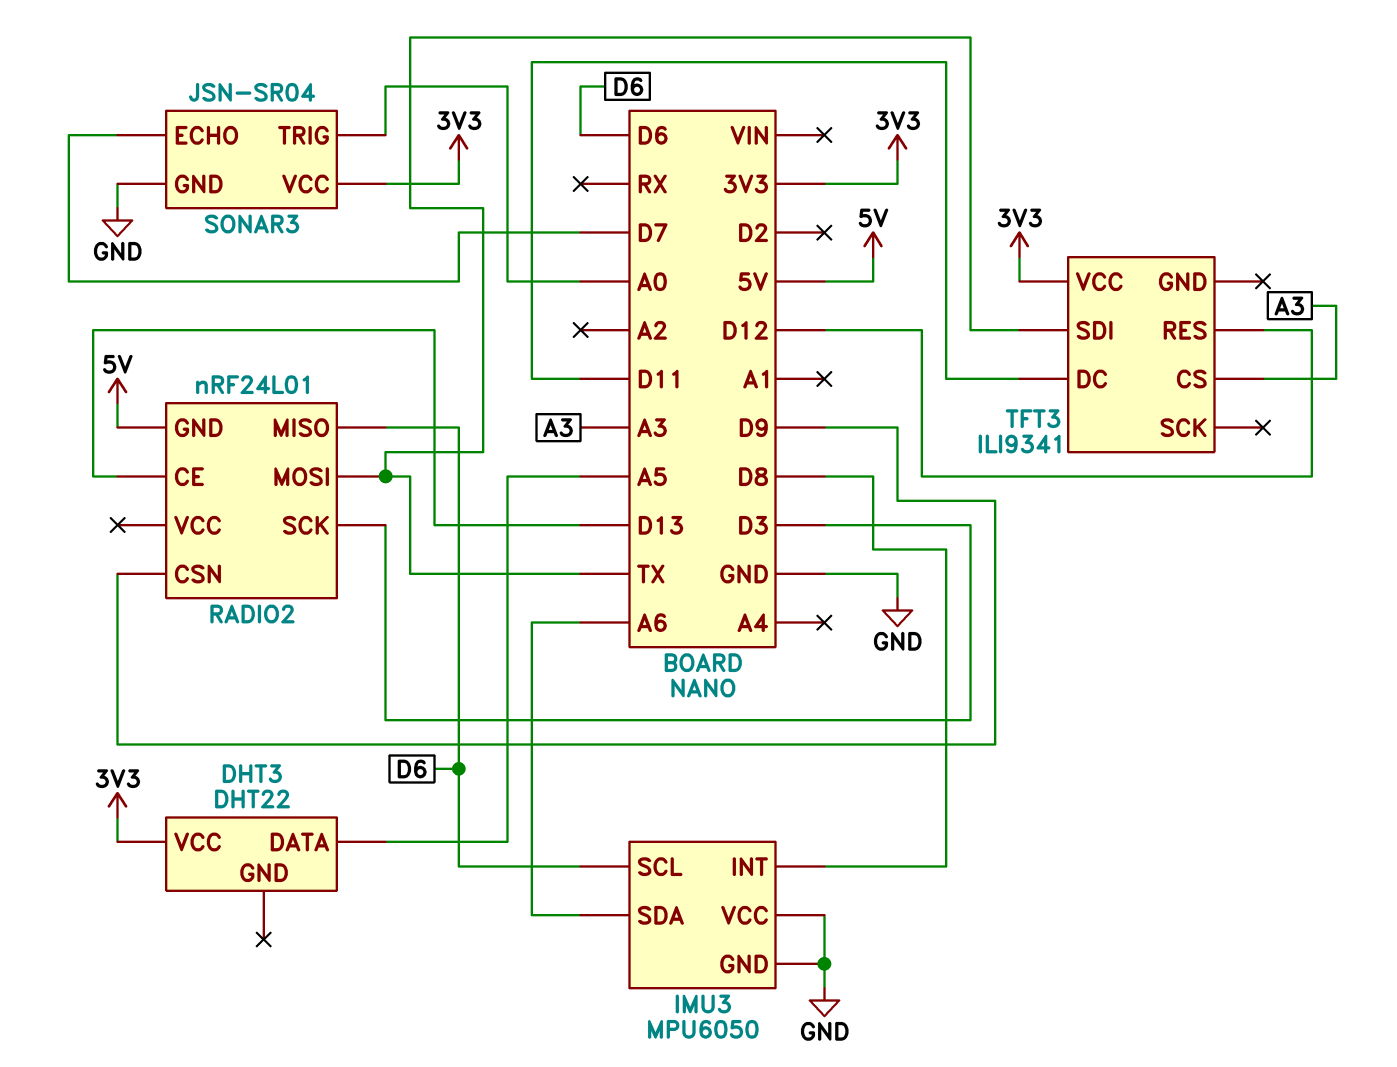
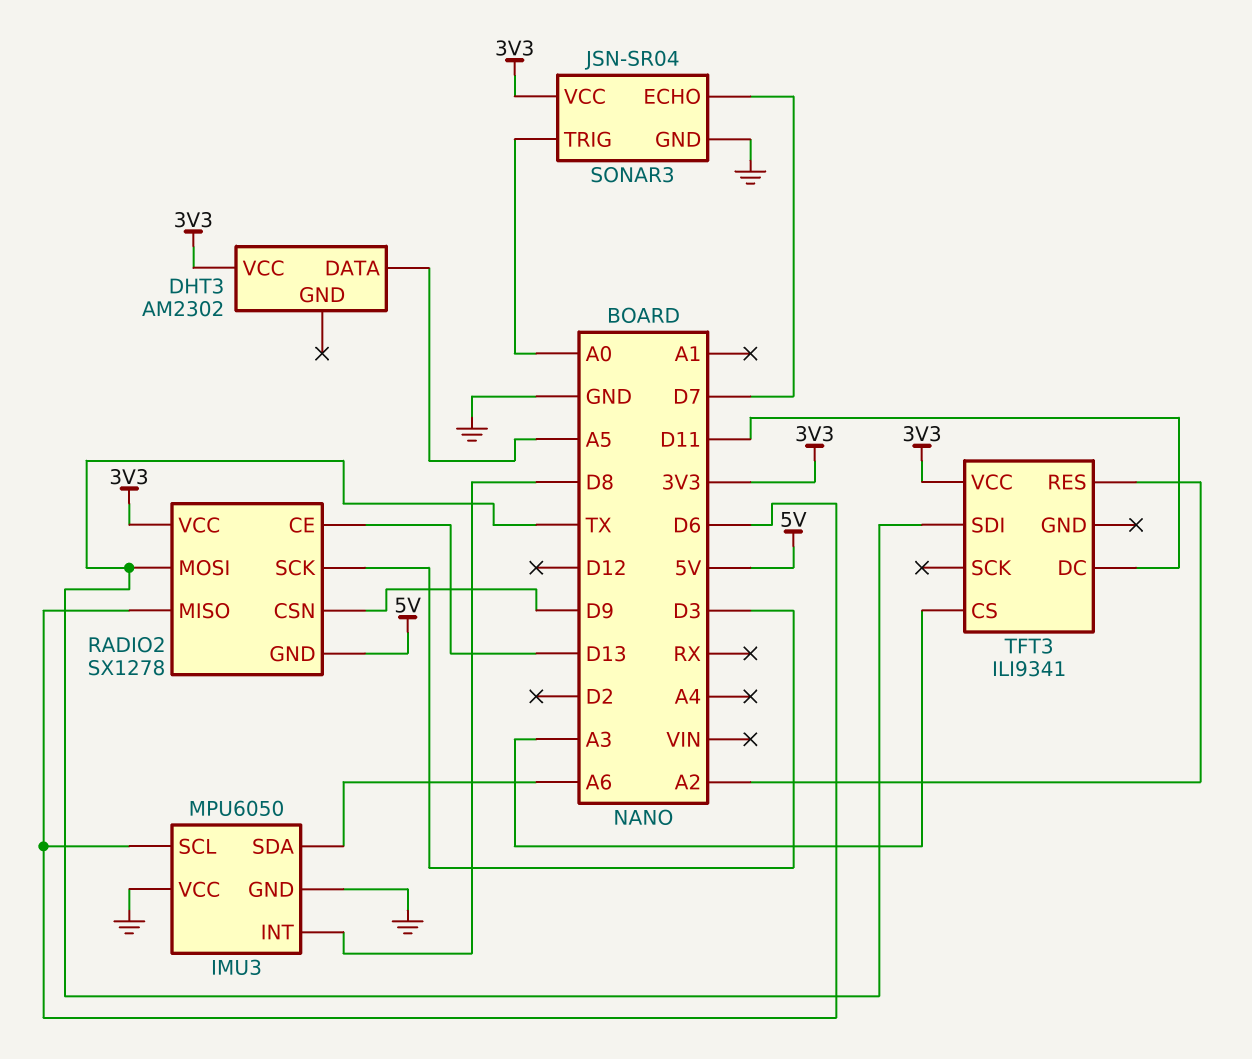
DHT3: DHT22 -> AM2302
RADIO2: nRF24L01 -> SX1278
RADIO2 pin VCC: none -> 3V3
TFT3 pin RES: D12 -> A2

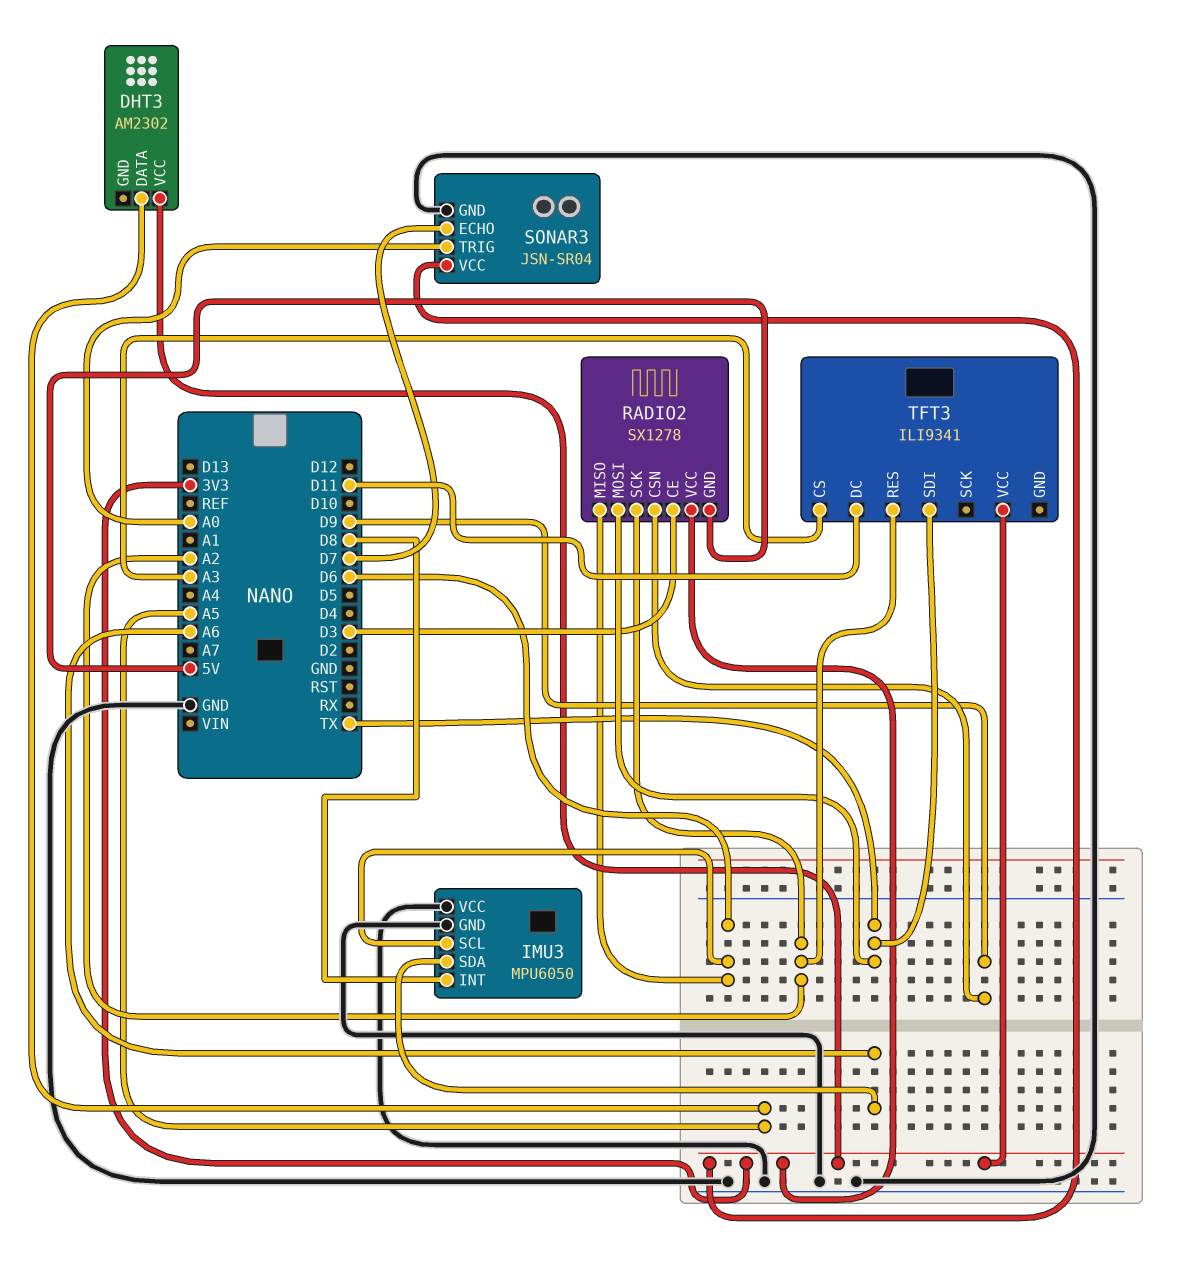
RADIO2 pin CE: D13 -> D3
RADIO2 pin SCK: D3 -> A2

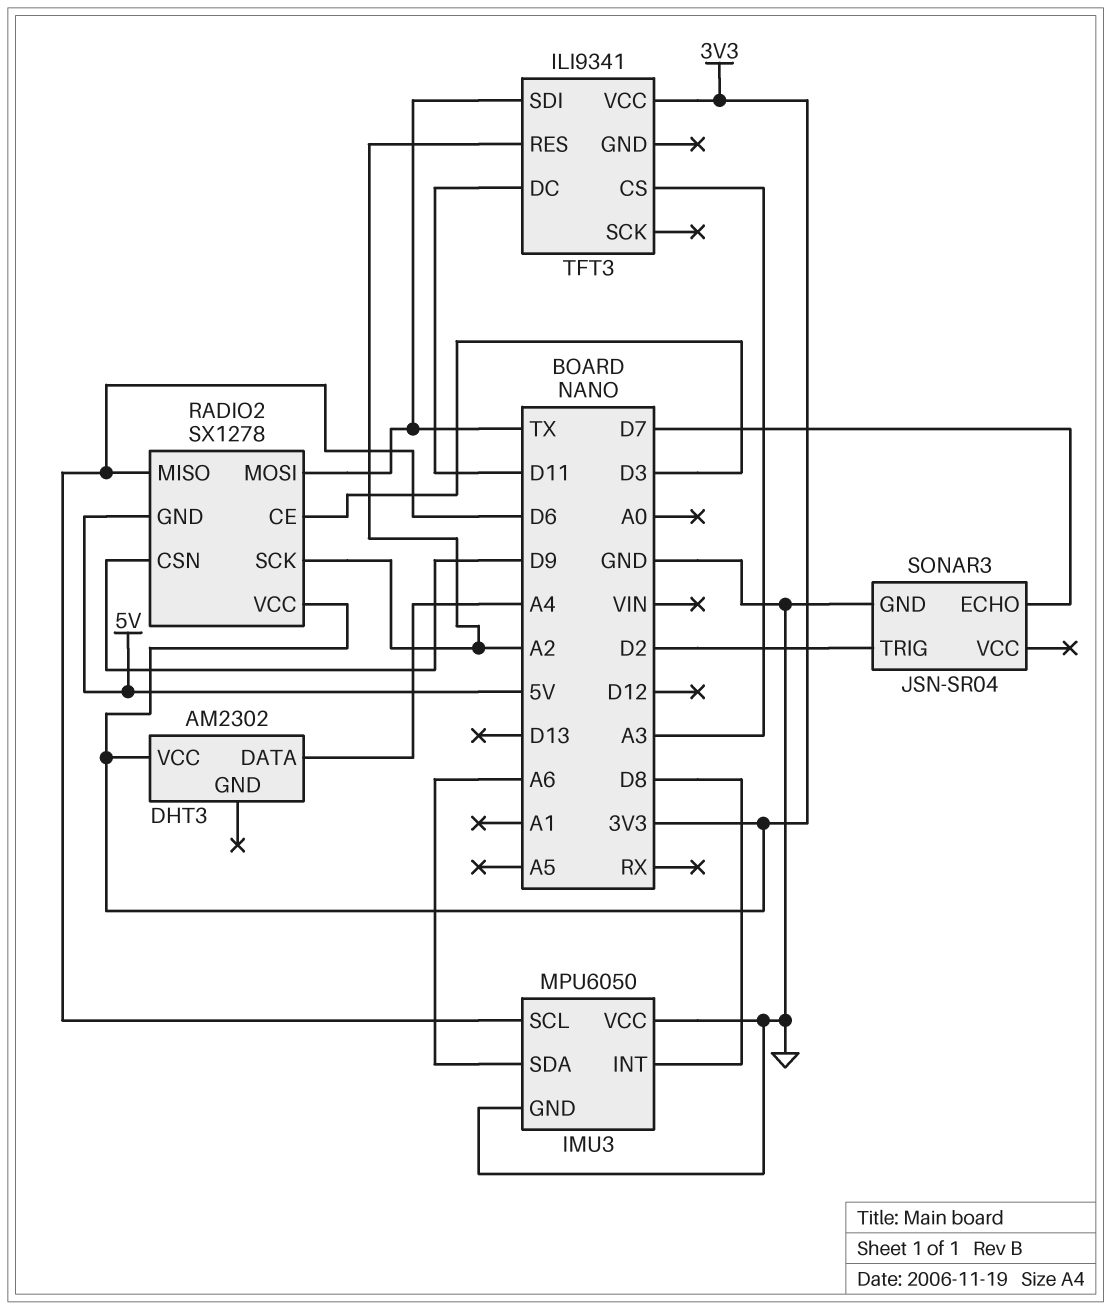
DHT3 pin DATA: A5 -> A4
SONAR3 pin TRIG: A0 -> D2
SONAR3 pin VCC: 3V3 -> none

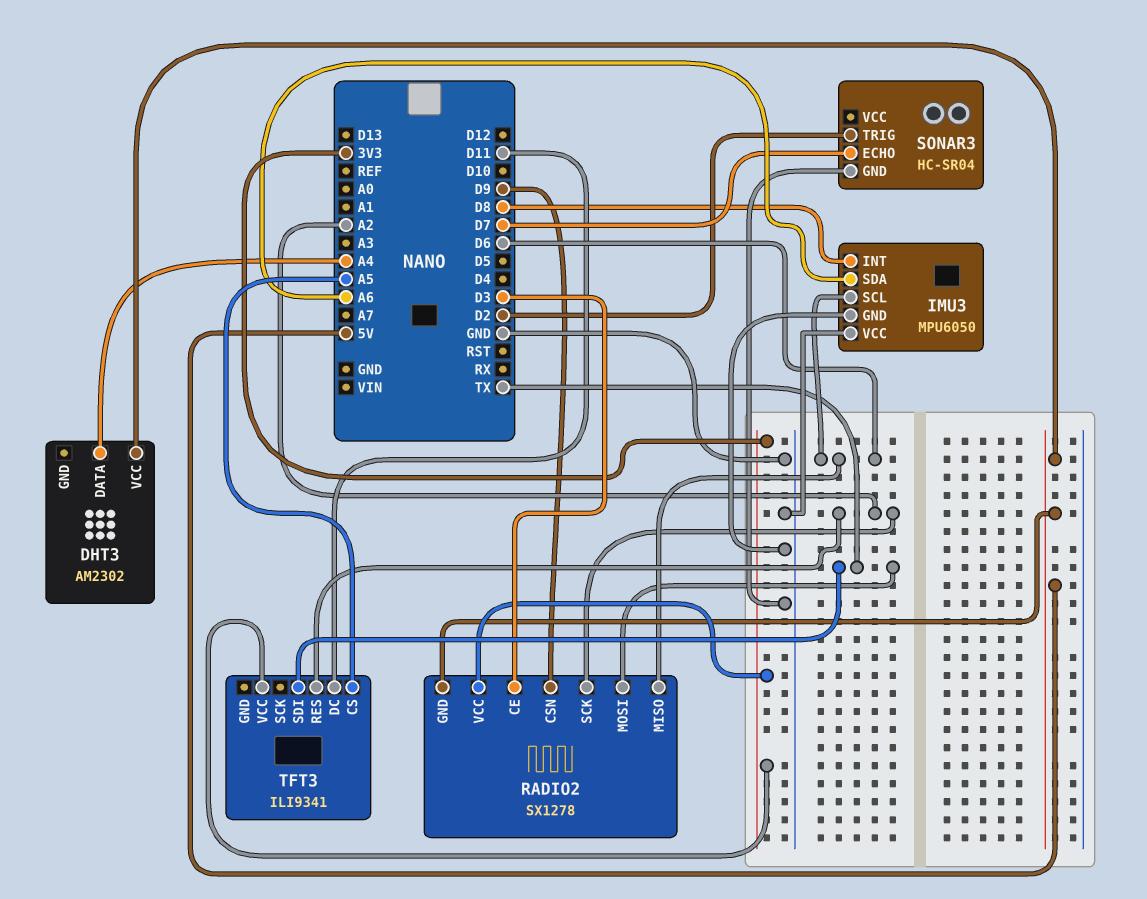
DHT3 pin VCC: 3V3 -> 5V
SONAR3: JSN-SR04 -> HC-SR04
TFT3 pin CS: A3 -> A5

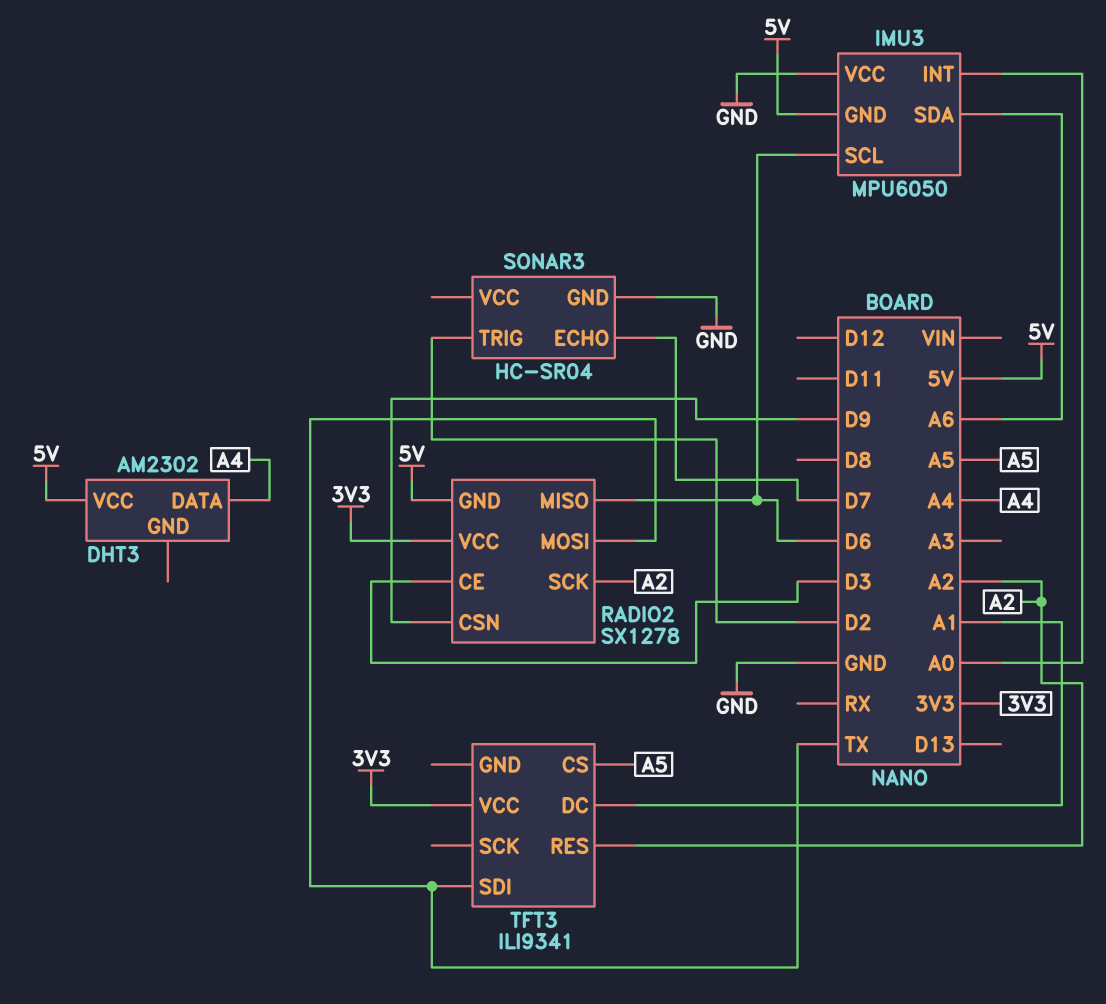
IMU3 pin GND: GND -> 5V
IMU3 pin INT: D8 -> A0
TFT3 pin DC: D11 -> A1

